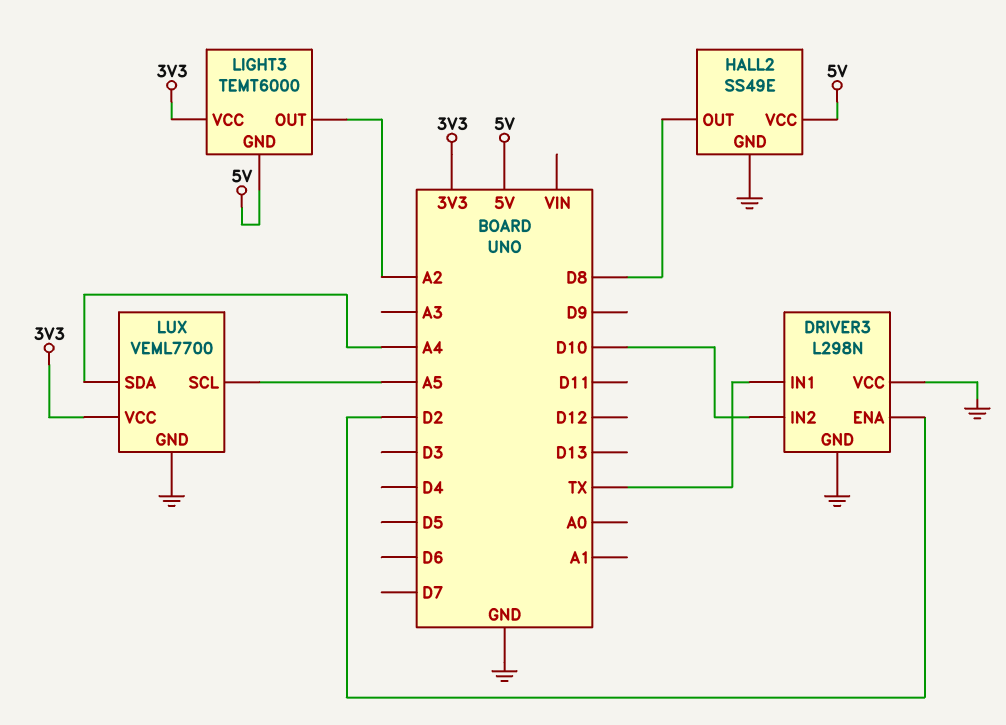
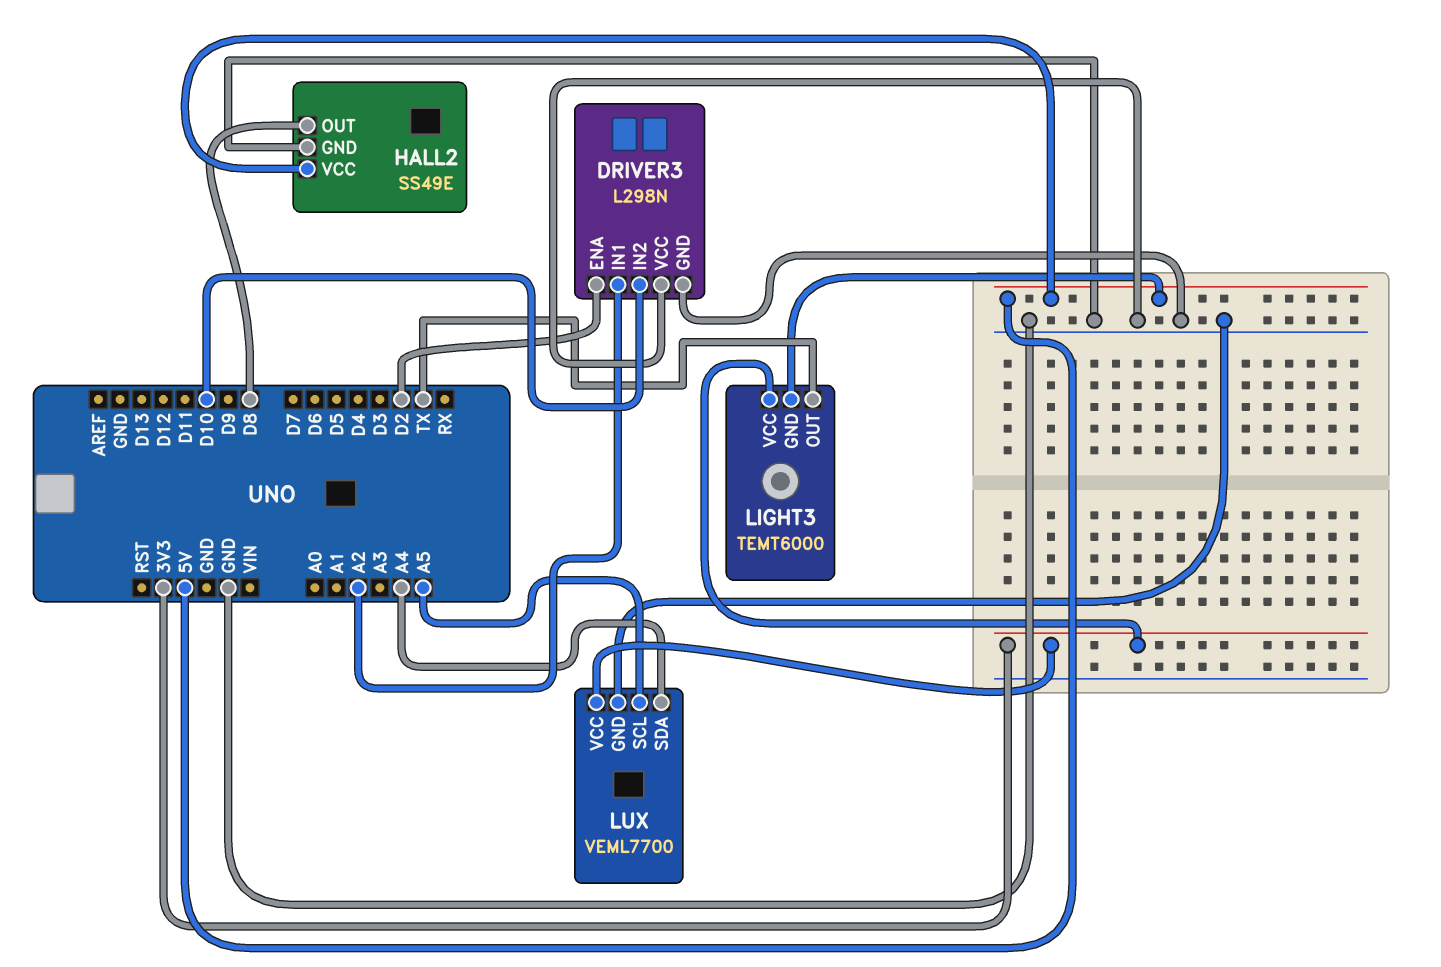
DRIVER3 pin IN1: TX -> A2
LIGHT3 pin OUT: A2 -> TX

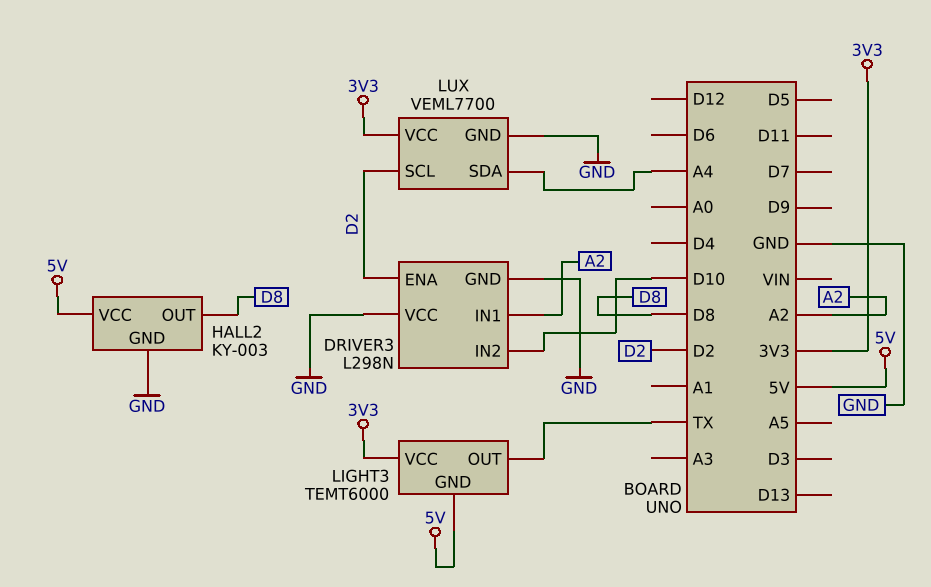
HALL2: SS49E -> KY-003
LUX pin SCL: A5 -> D2

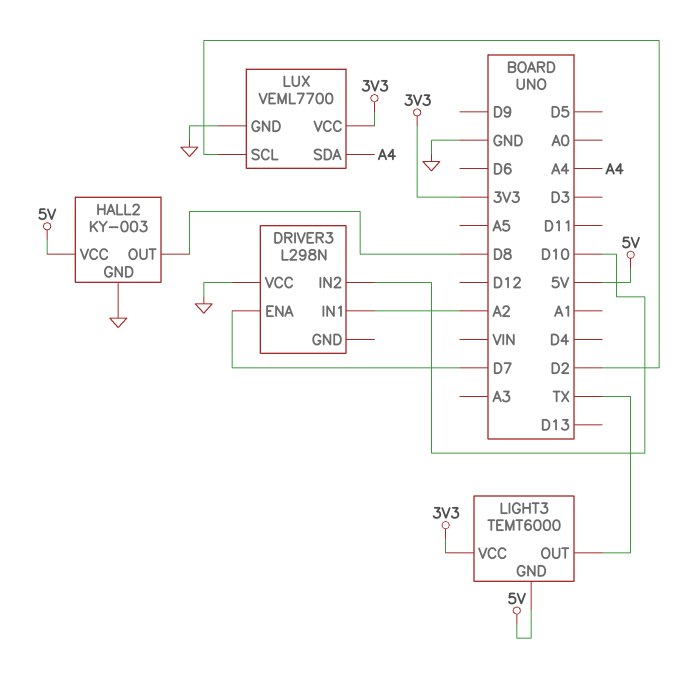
DRIVER3 pin ENA: D2 -> D7
DRIVER3 pin GND: GND -> none

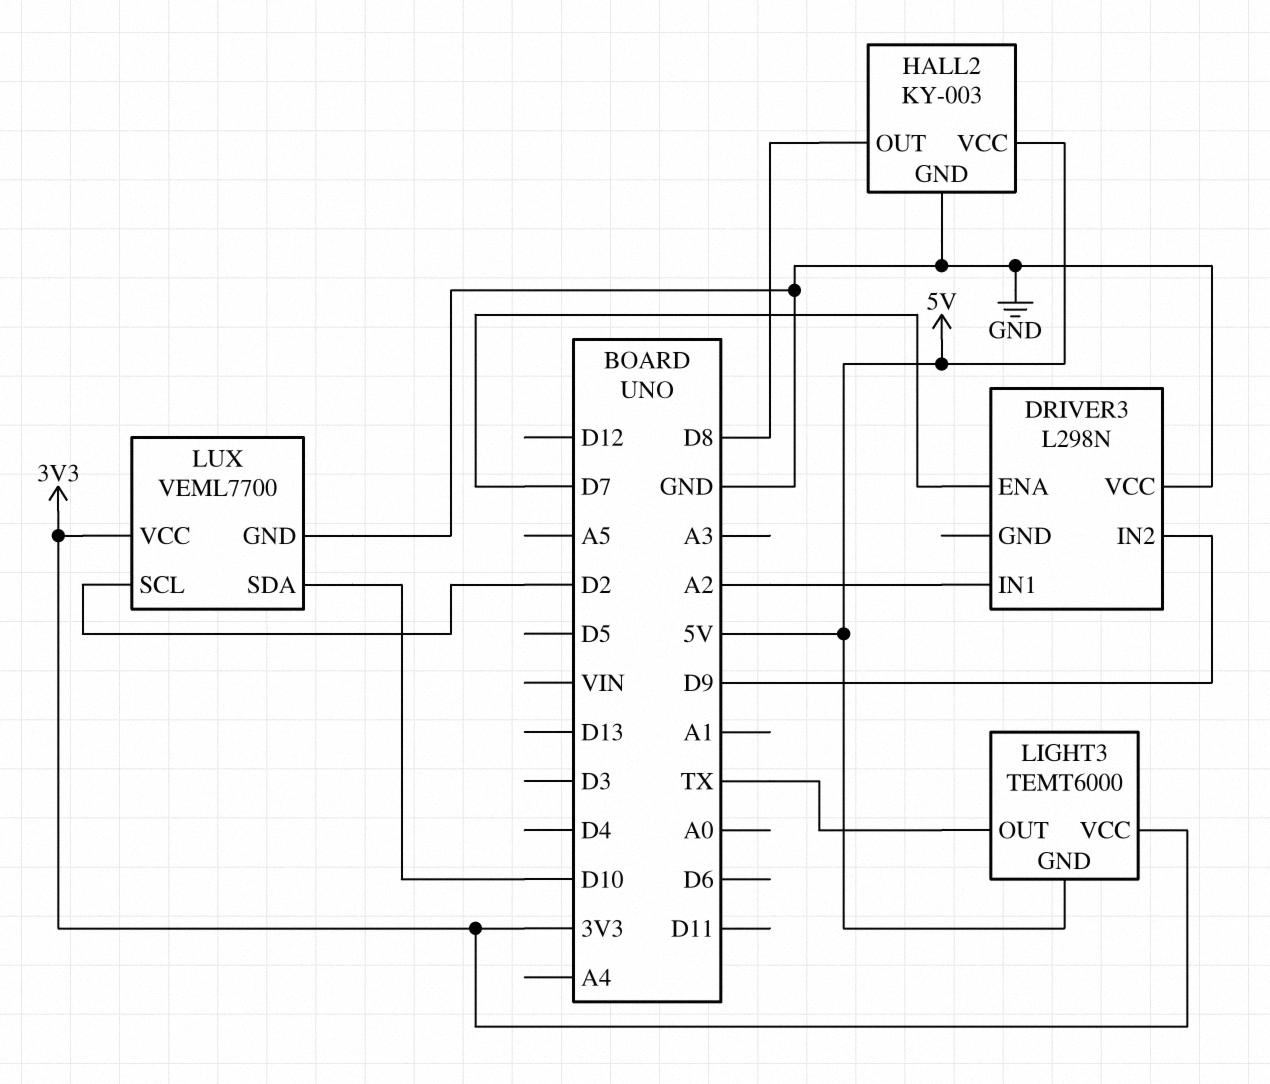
DRIVER3 pin IN2: D10 -> D9
LUX pin SDA: A4 -> D10

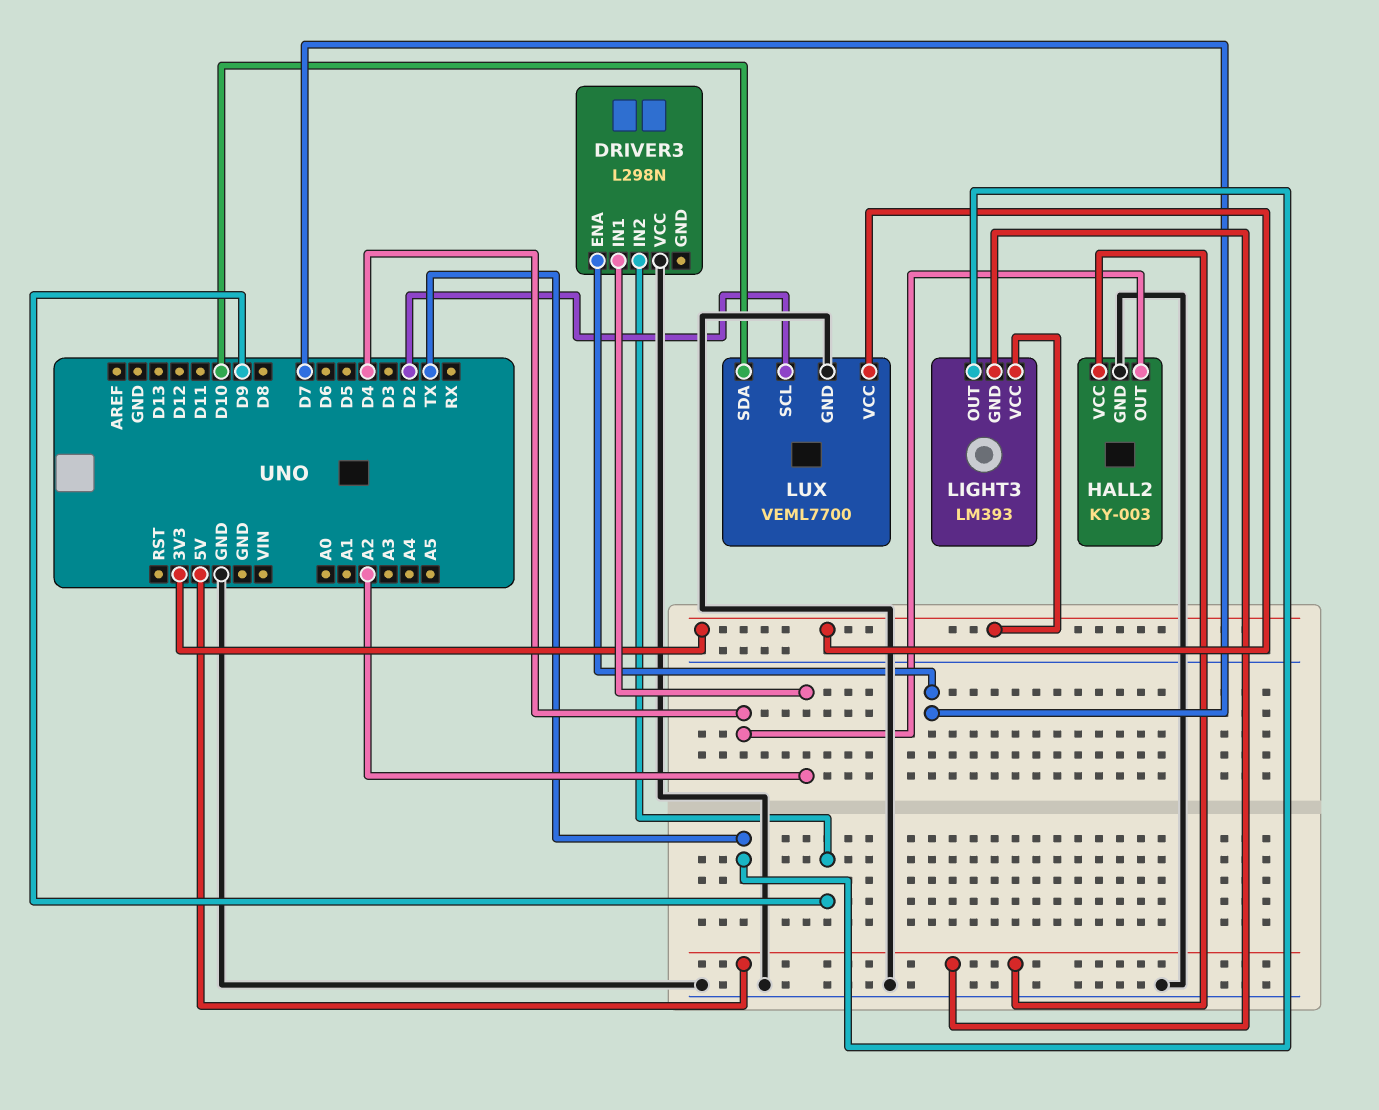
HALL2 pin OUT: D8 -> D4
LIGHT3: TEMT6000 -> LM393

